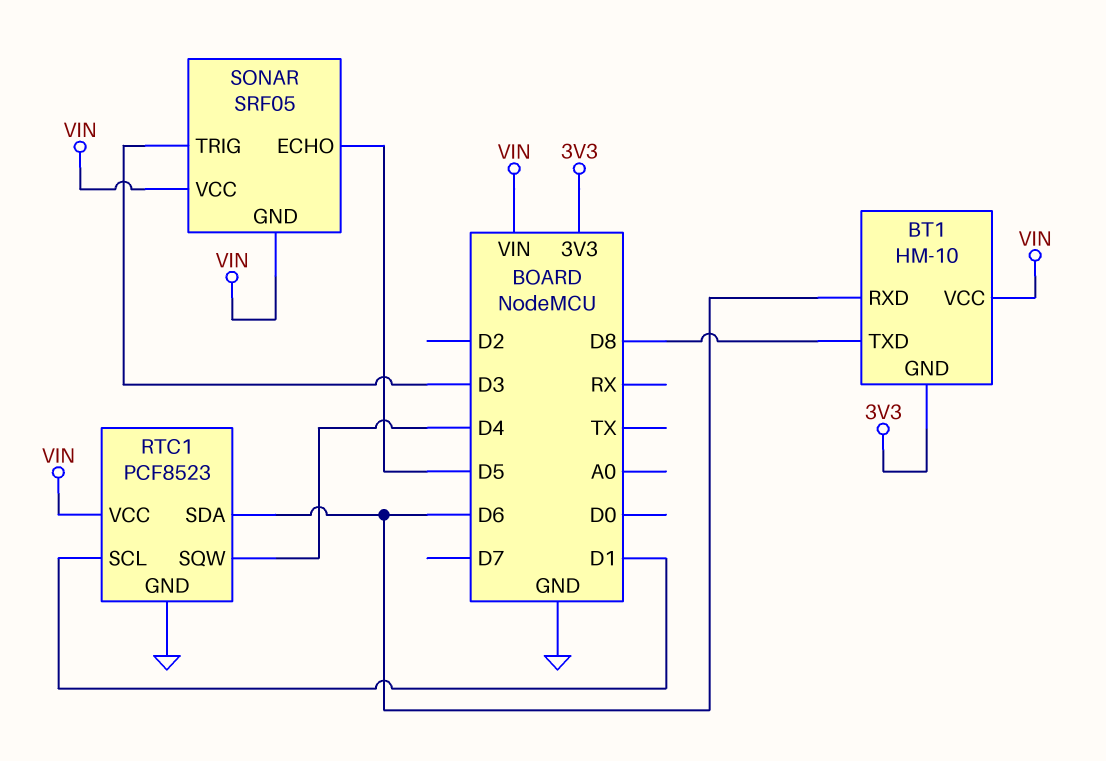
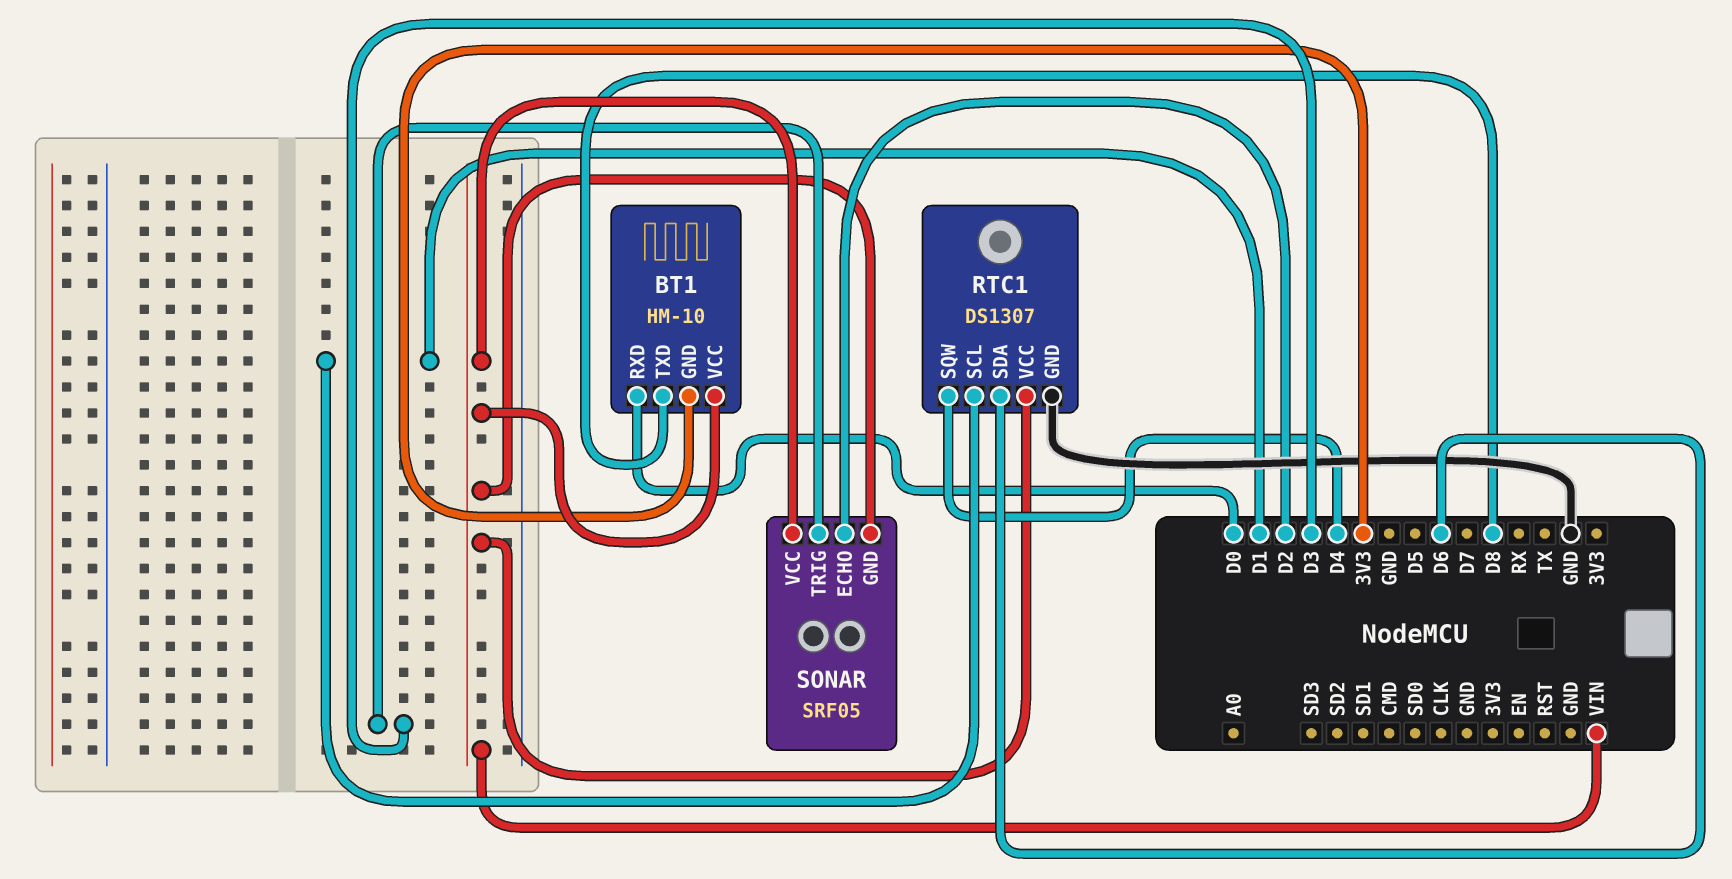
BT1 pin RXD: D6 -> D0
RTC1: PCF8523 -> DS1307
SONAR pin ECHO: D5 -> D2

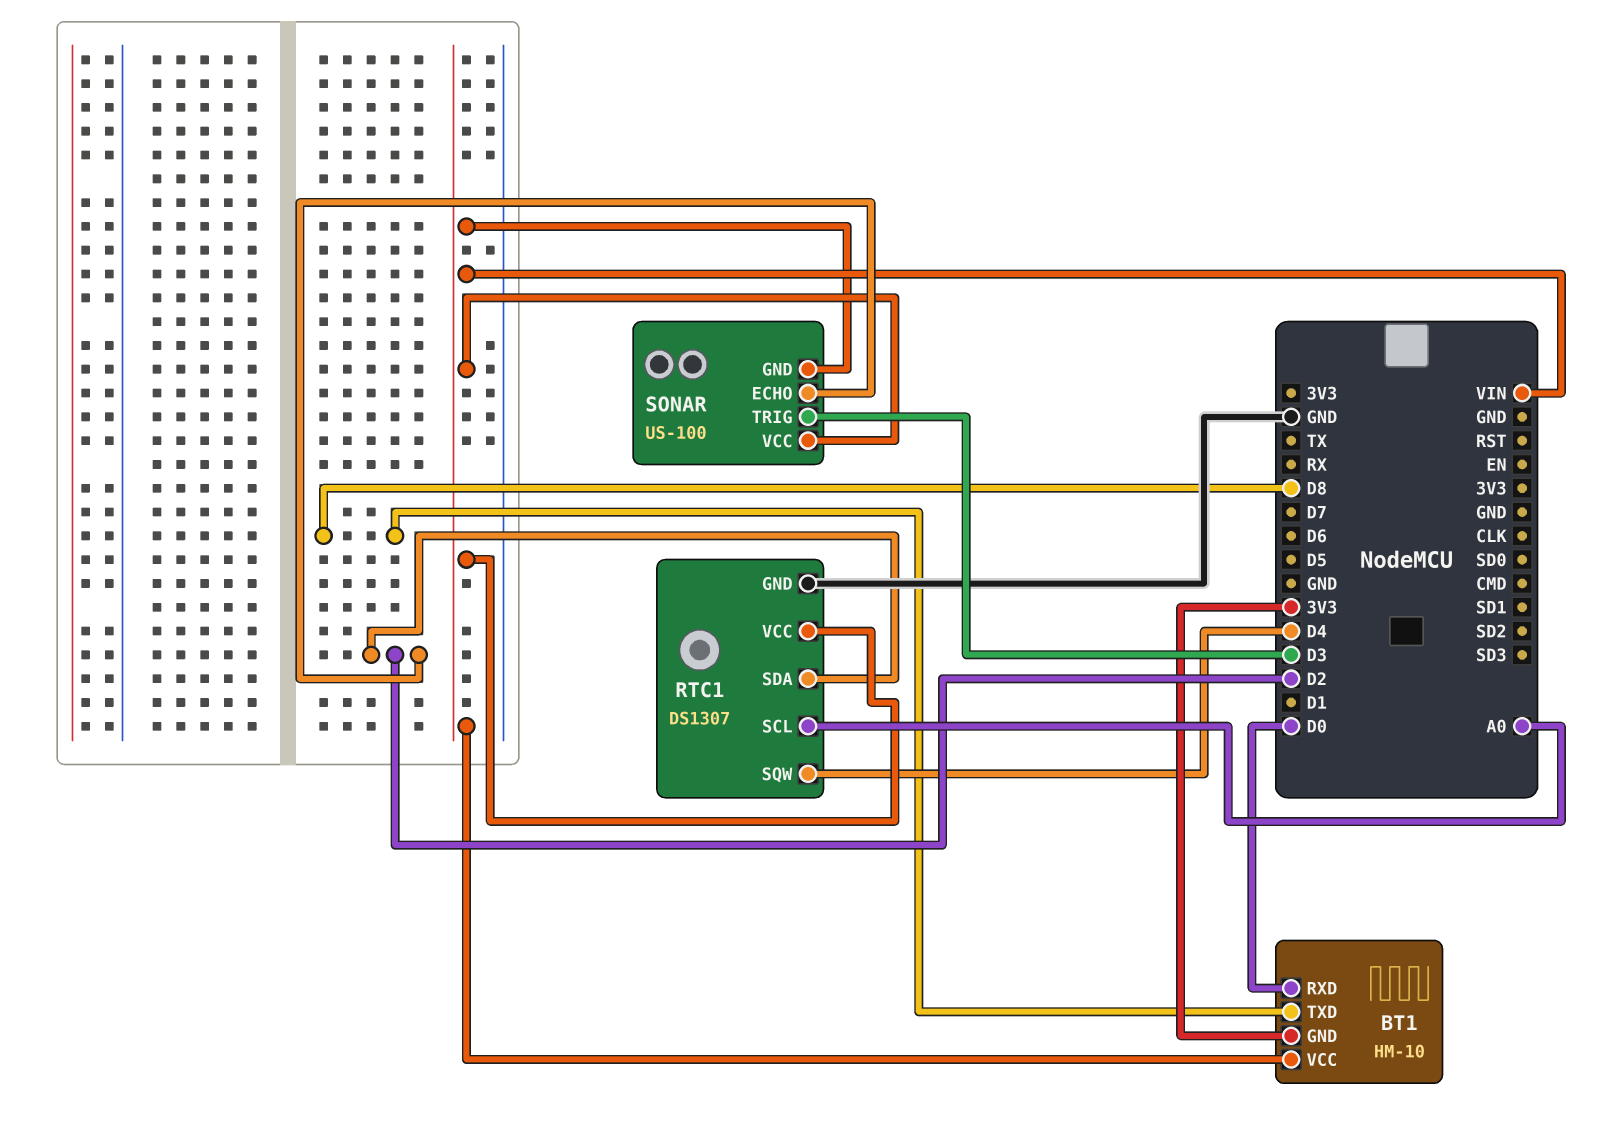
RTC1 pin SCL: D1 -> A0
RTC1 pin SDA: D6 -> D2
SONAR: SRF05 -> US-100

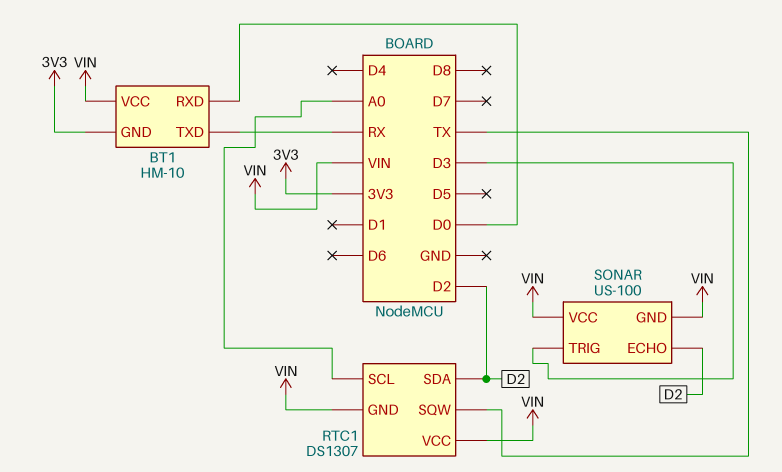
BT1 pin TXD: D8 -> RX
RTC1 pin GND: GND -> VIN
RTC1 pin SQW: D4 -> TX

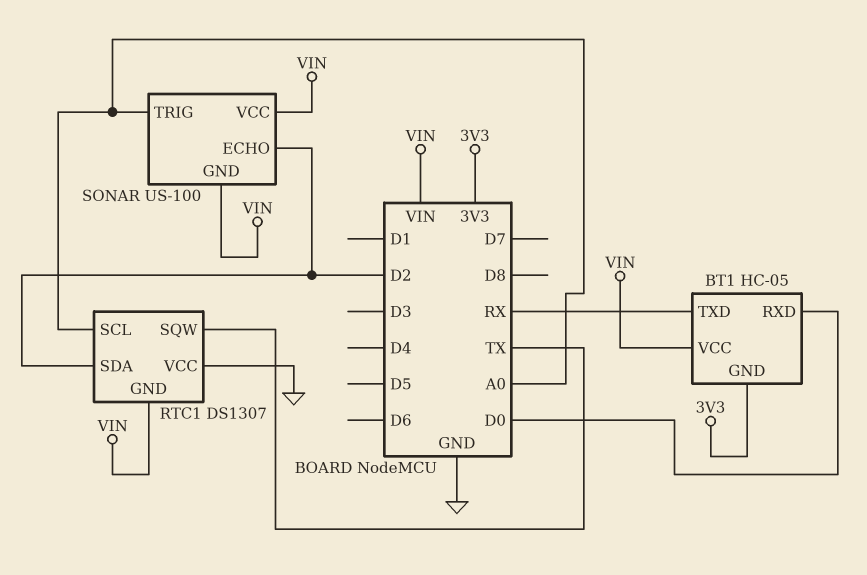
BT1: HM-10 -> HC-05
RTC1 pin VCC: VIN -> GND
SONAR pin TRIG: D3 -> A0

